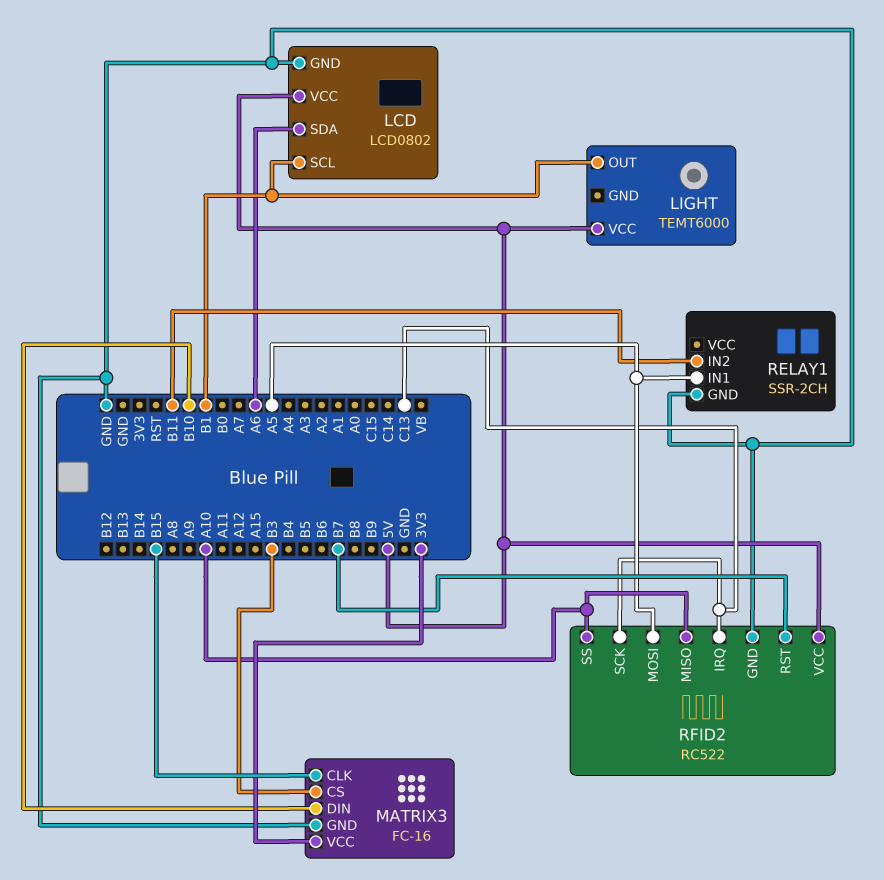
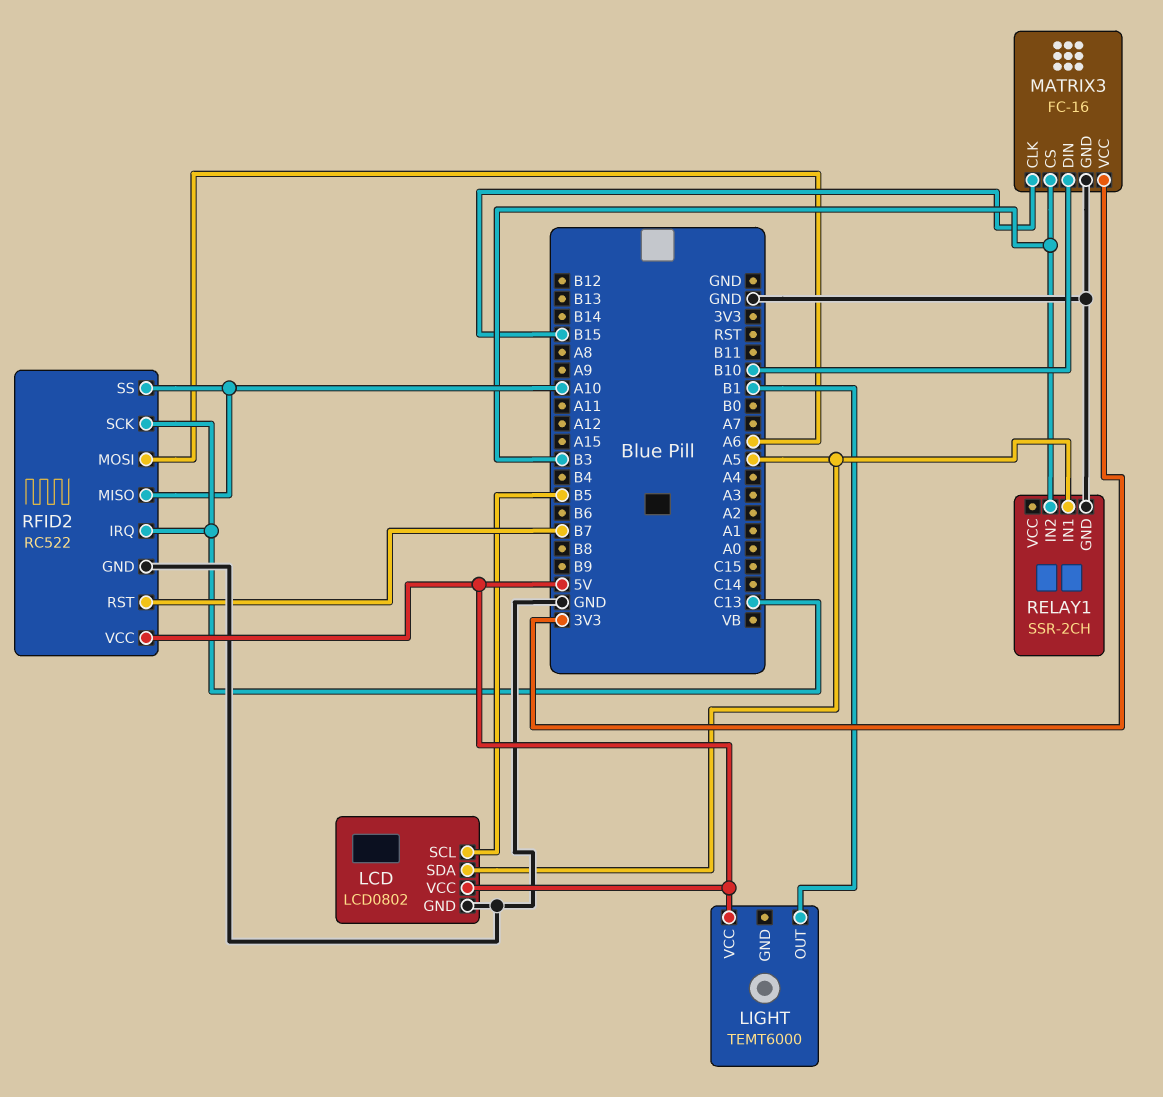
LCD pin SCL: B1 -> B5
LCD pin SDA: A6 -> A5
RELAY1 pin IN2: B11 -> B3
RFID2 pin MOSI: A5 -> A6

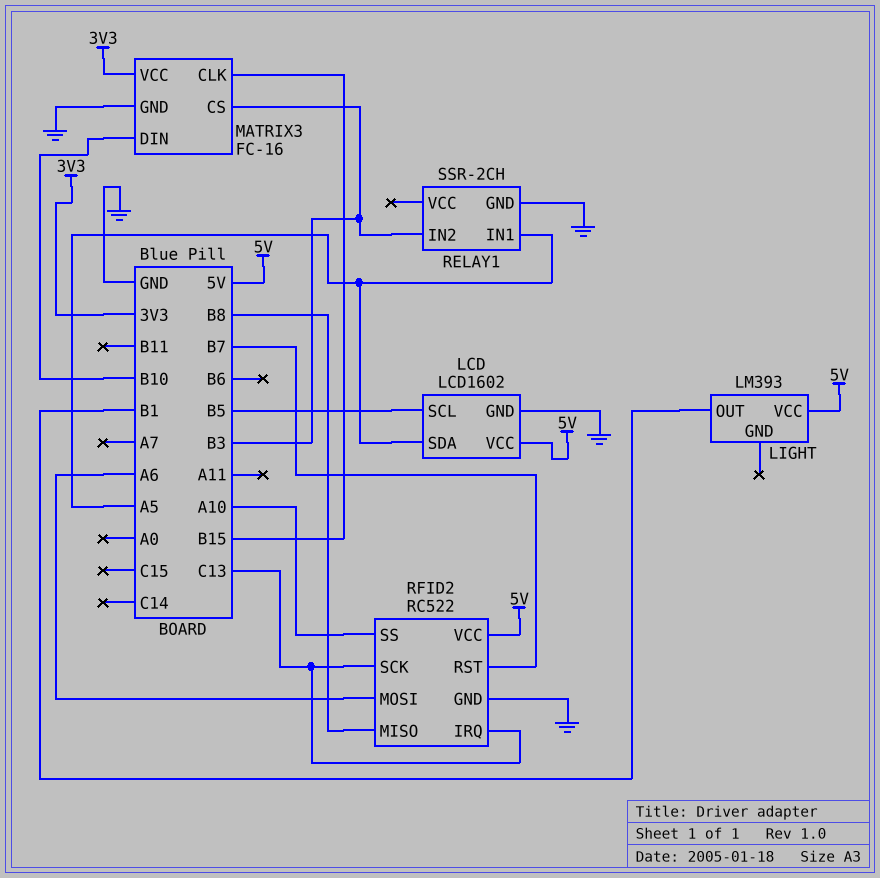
LCD: LCD0802 -> LCD1602
LIGHT: TEMT6000 -> LM393
RFID2 pin MISO: A10 -> B8

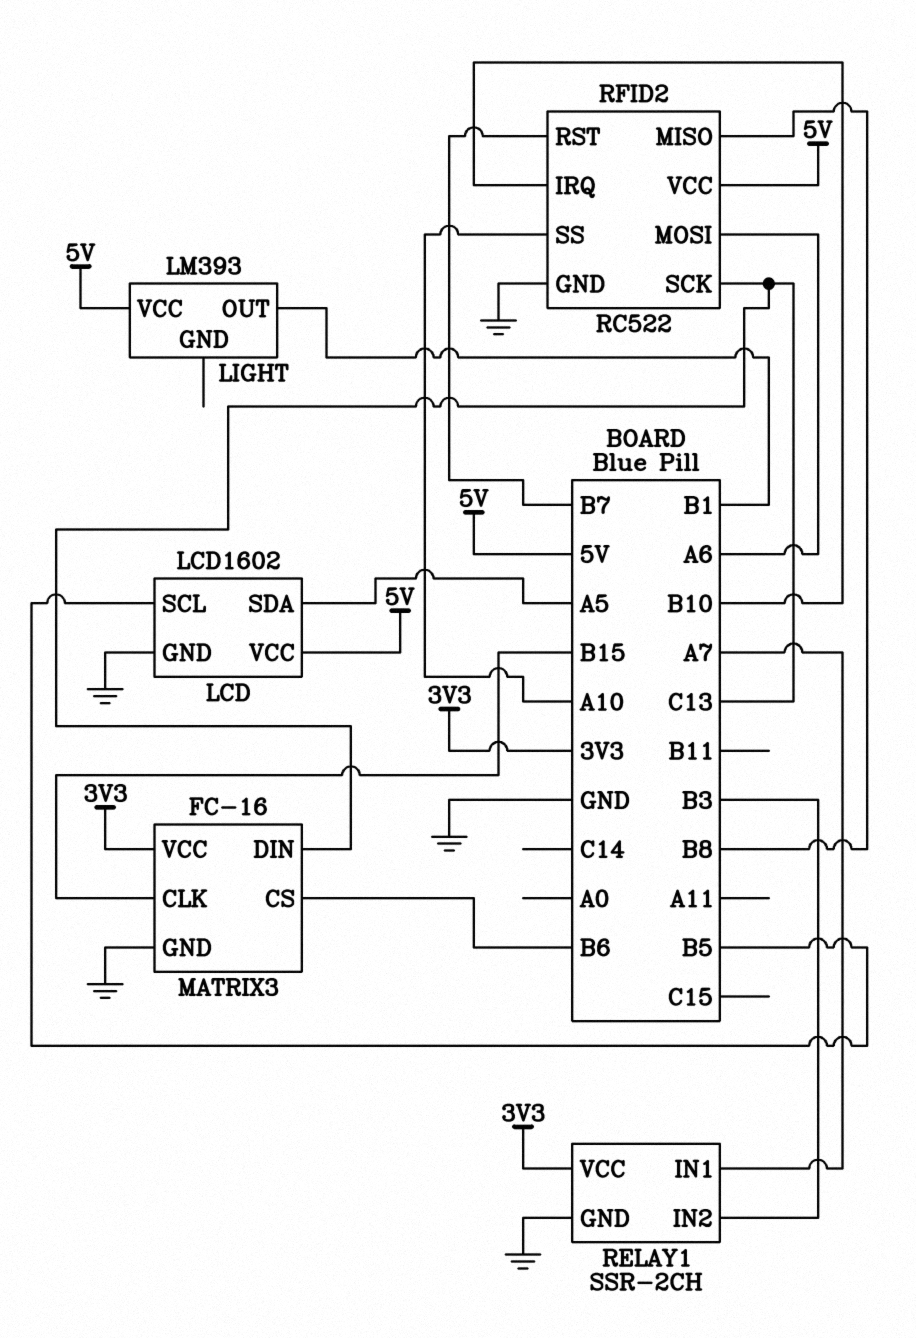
MATRIX3 pin CS: B3 -> B6
MATRIX3 pin DIN: B10 -> C13
RELAY1 pin IN1: A5 -> A7
RELAY1 pin VCC: none -> 3V3
RFID2 pin IRQ: C13 -> B10

